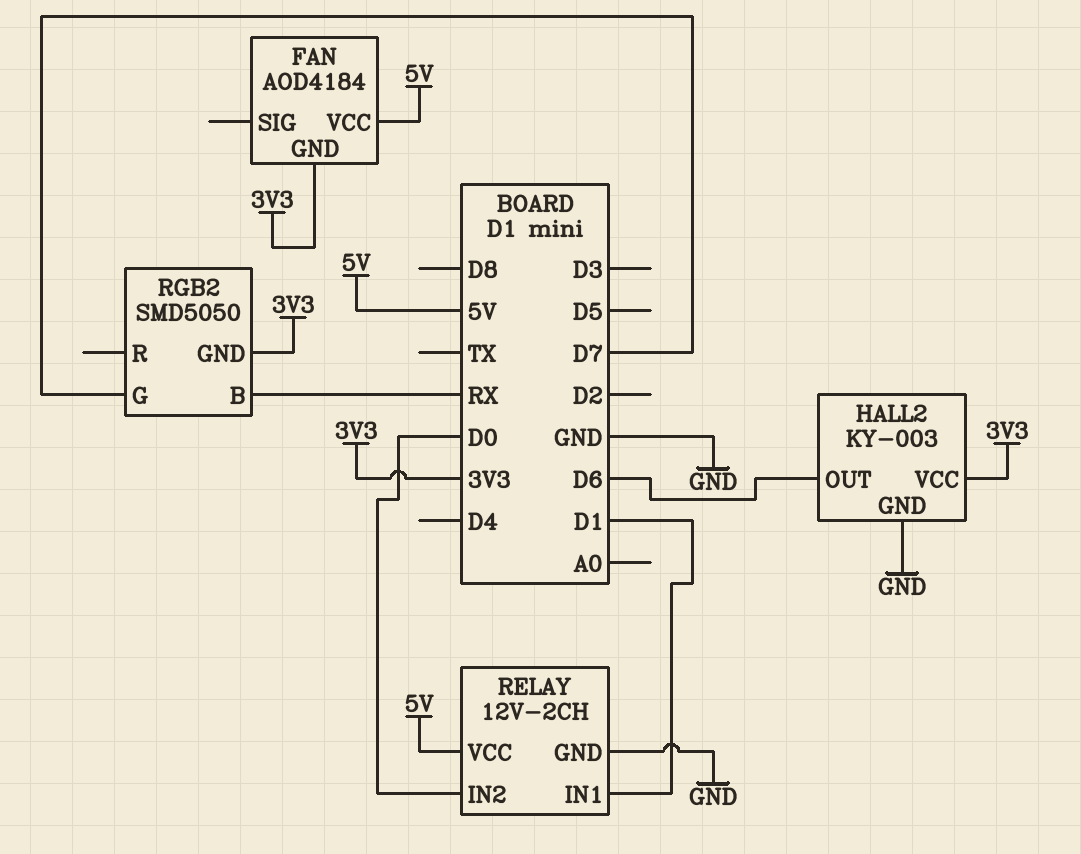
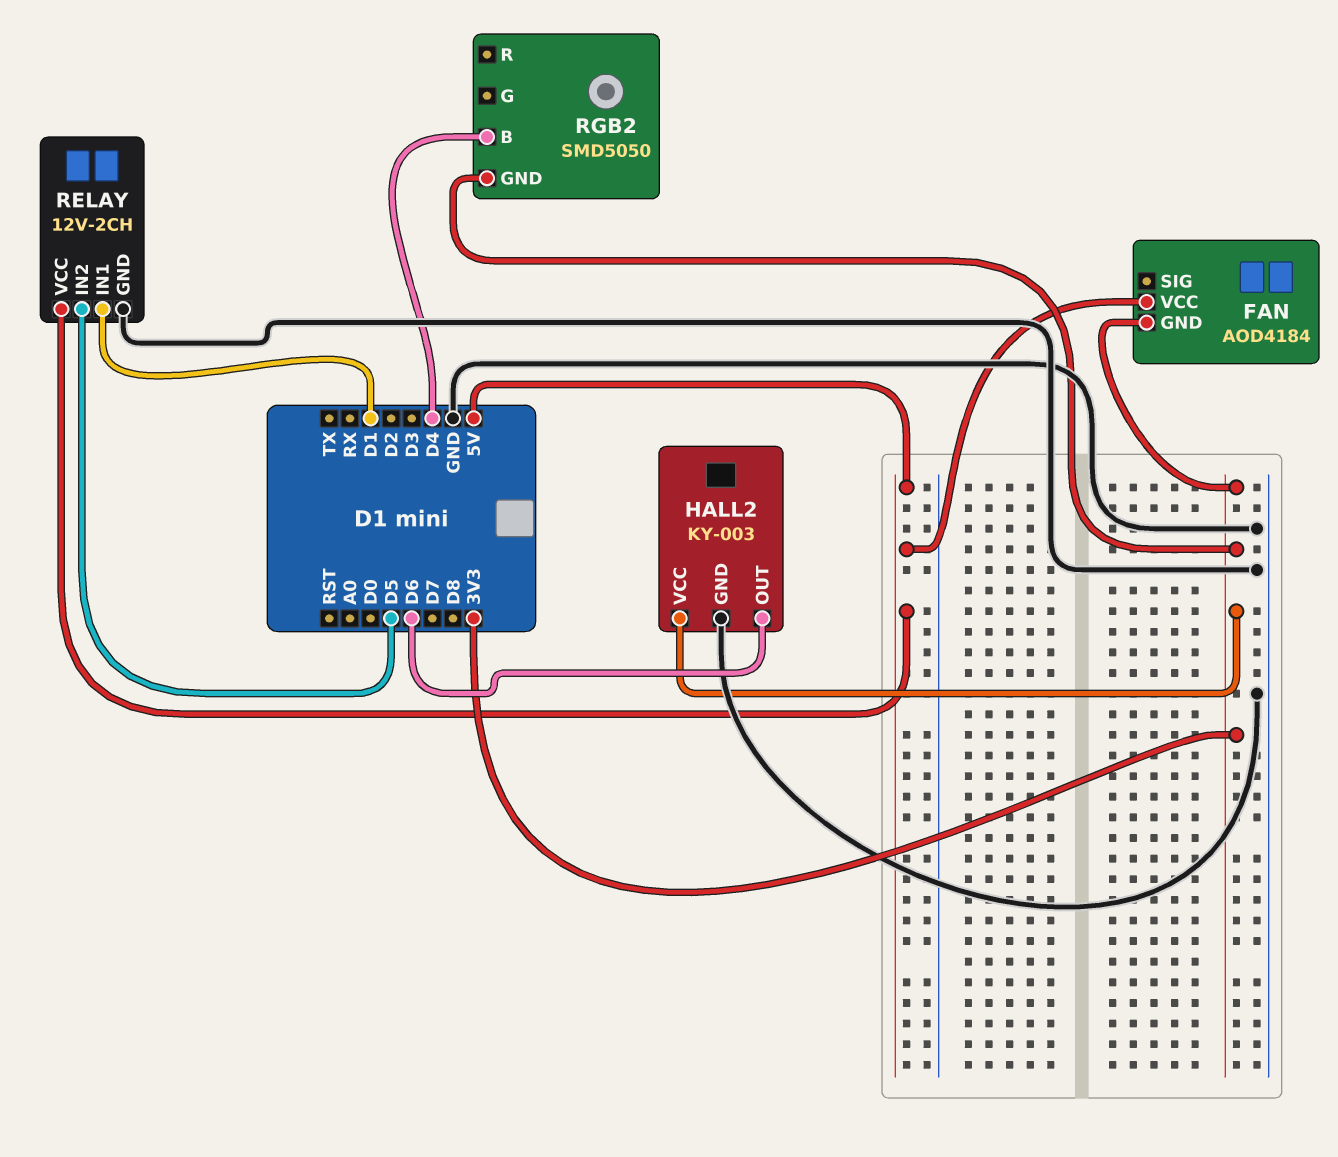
RELAY pin IN2: D0 -> D5
RGB2 pin B: RX -> D4
RGB2 pin G: D7 -> none

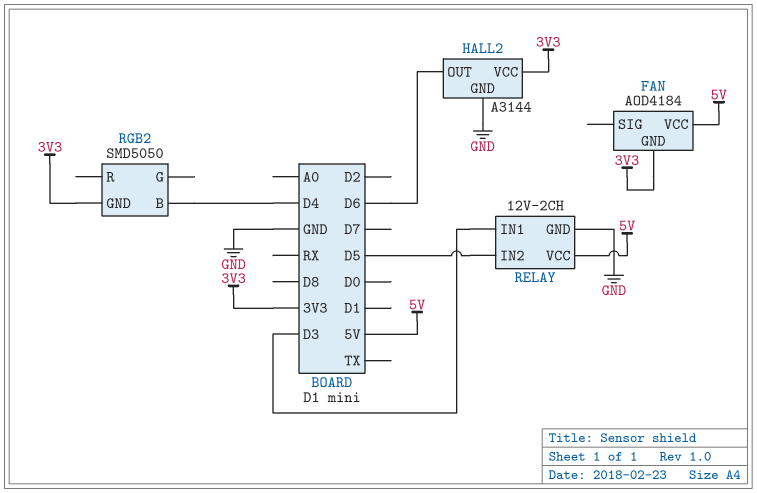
HALL2: KY-003 -> A3144
RELAY pin IN1: D1 -> D3

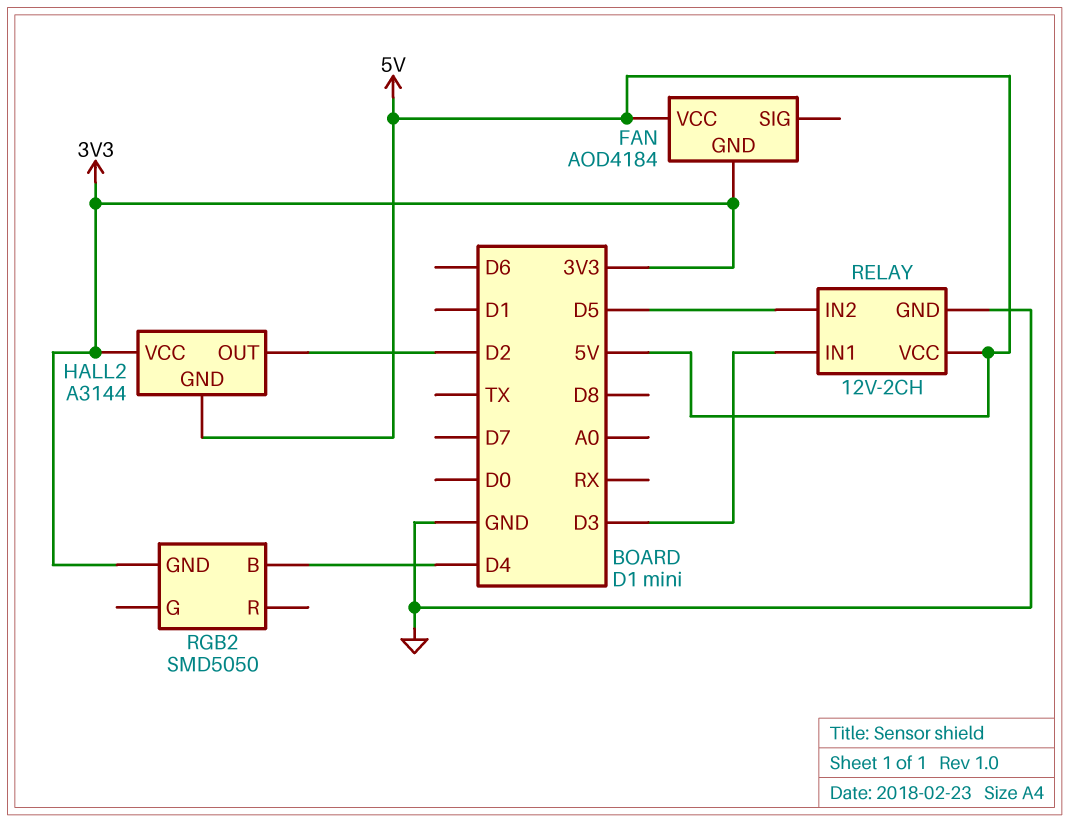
HALL2 pin GND: GND -> 5V
HALL2 pin OUT: D6 -> D2

